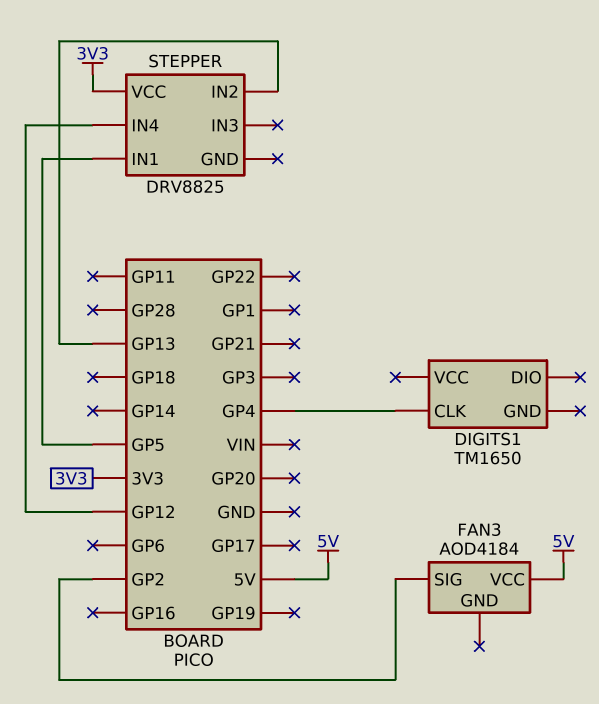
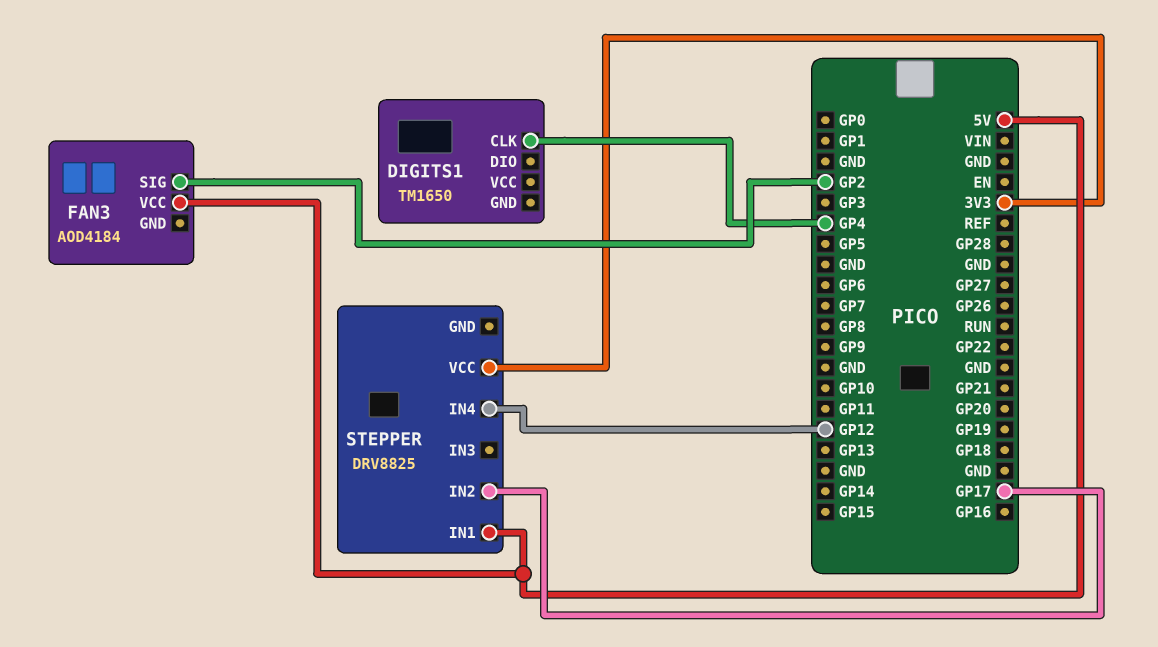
STEPPER pin IN1: GP5 -> 5V
STEPPER pin IN2: GP13 -> GP17

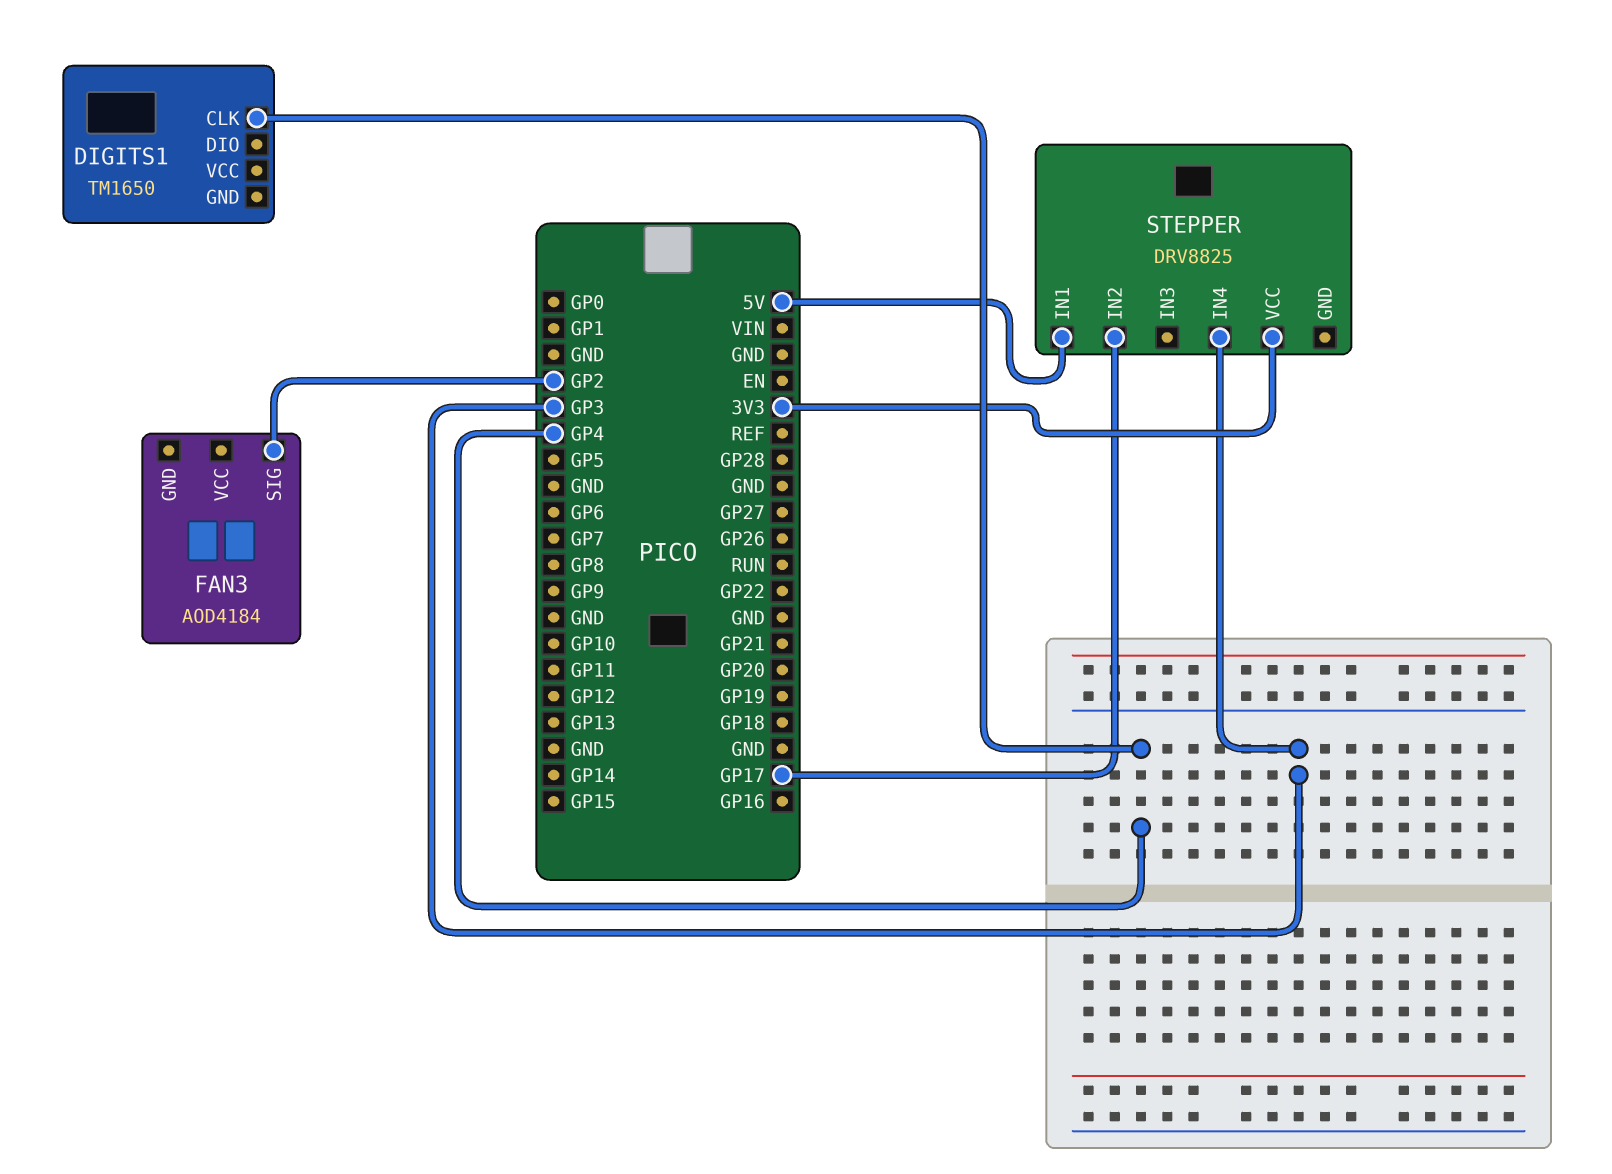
FAN3 pin VCC: 5V -> none
STEPPER pin IN4: GP12 -> GP3

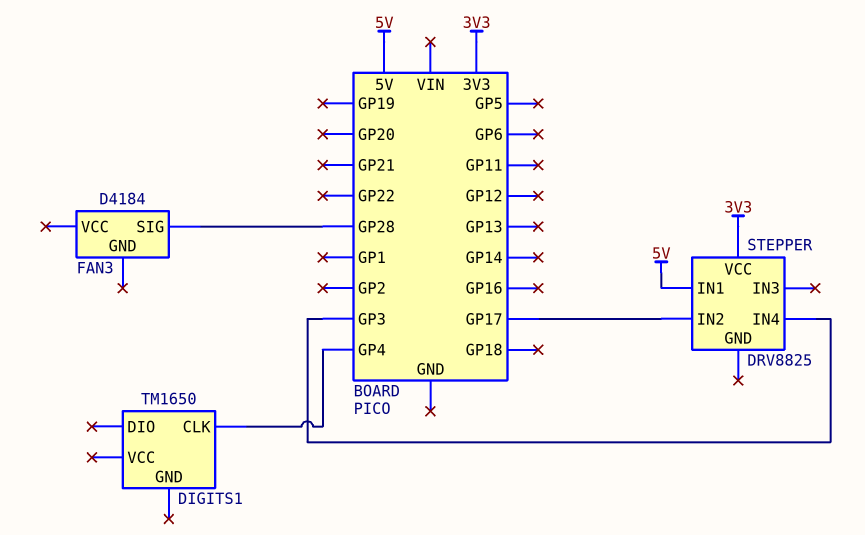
FAN3: AOD4184 -> D4184
FAN3 pin SIG: GP2 -> GP28

